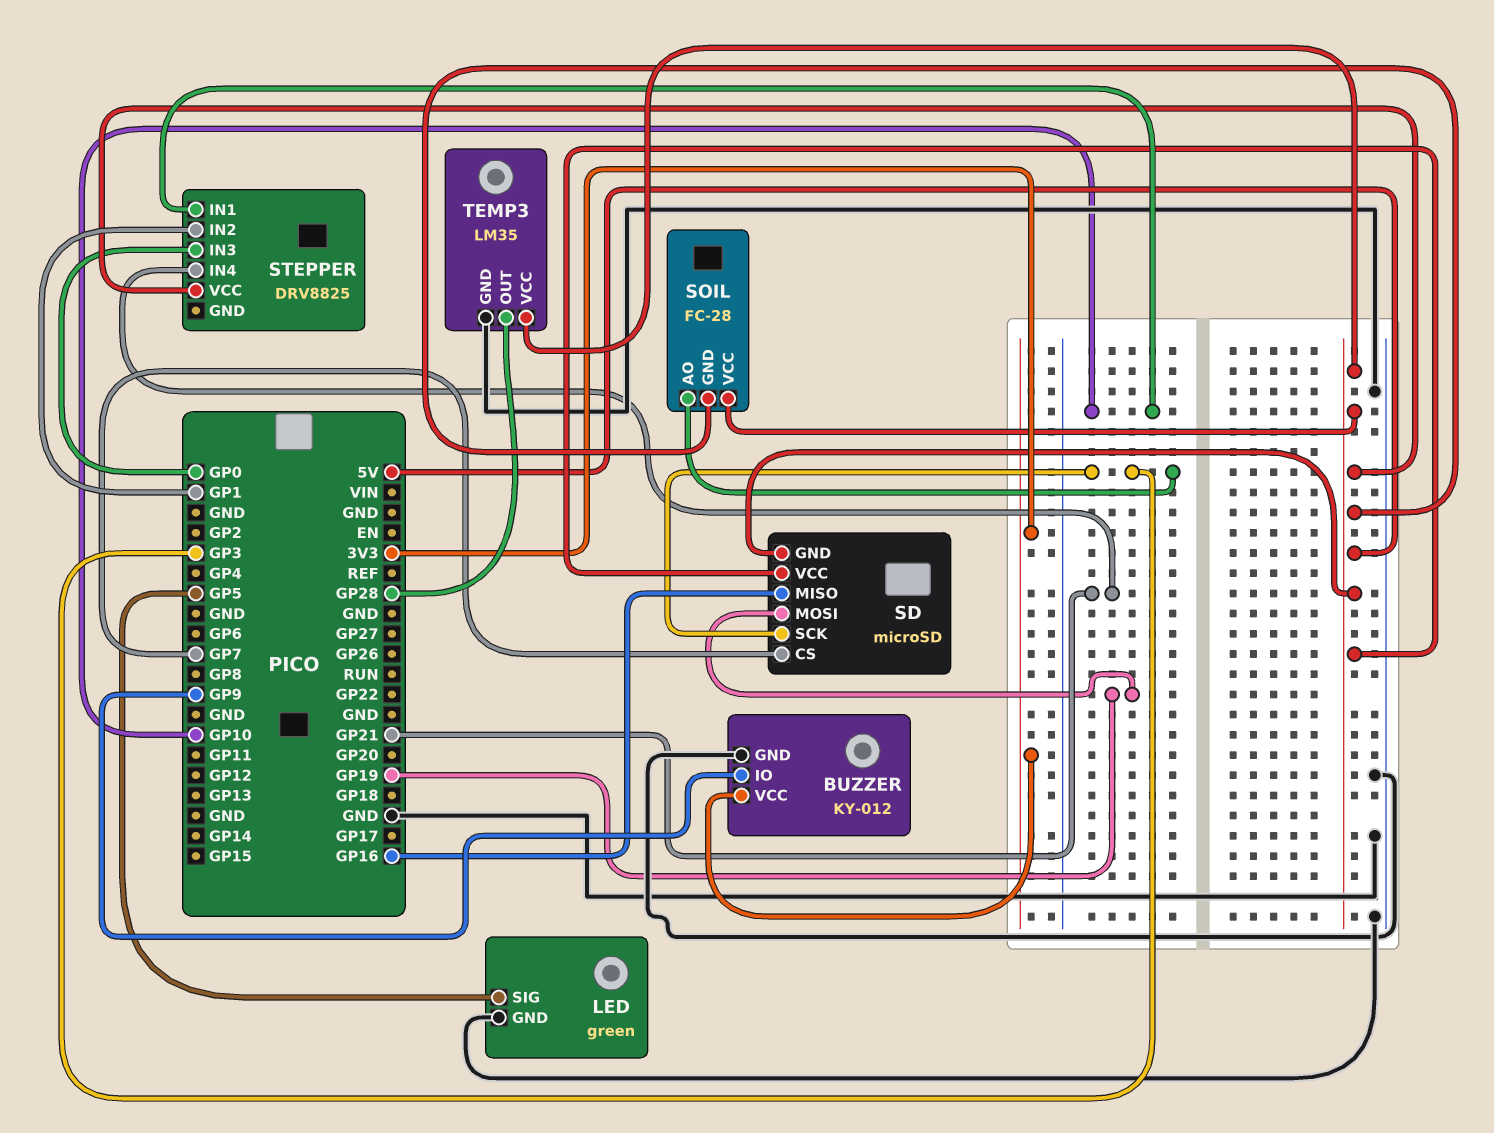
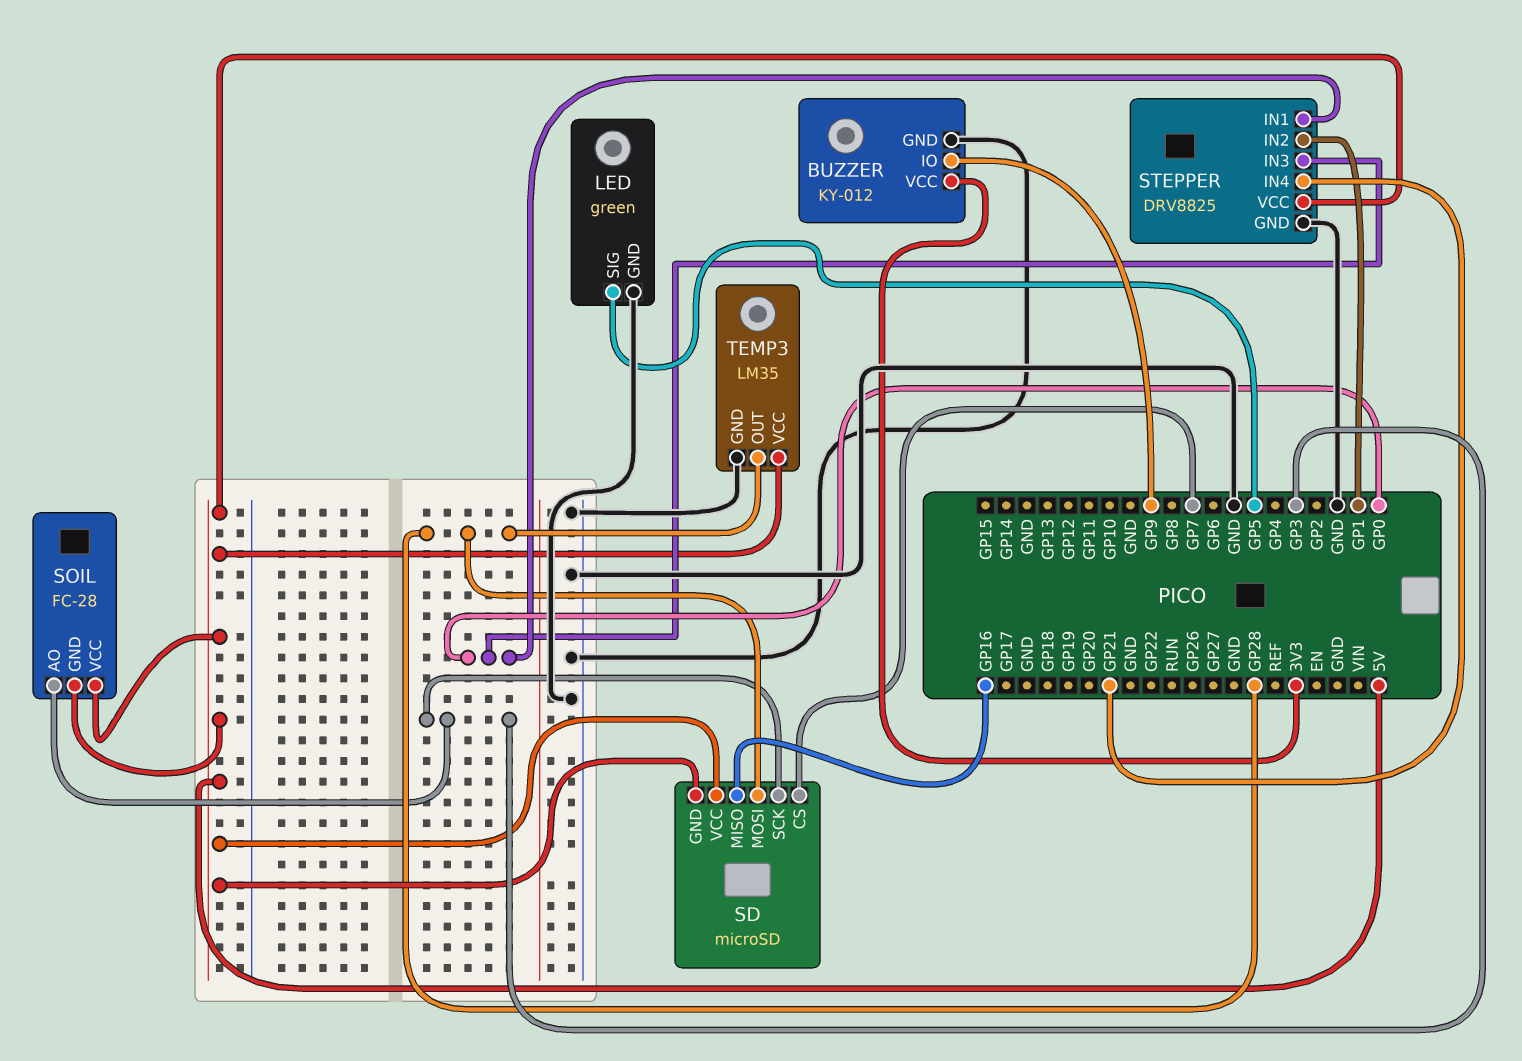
SD pin MOSI: GP19 -> GP28
STEPPER pin GND: none -> GND
STEPPER pin IN1: GP10 -> GP0

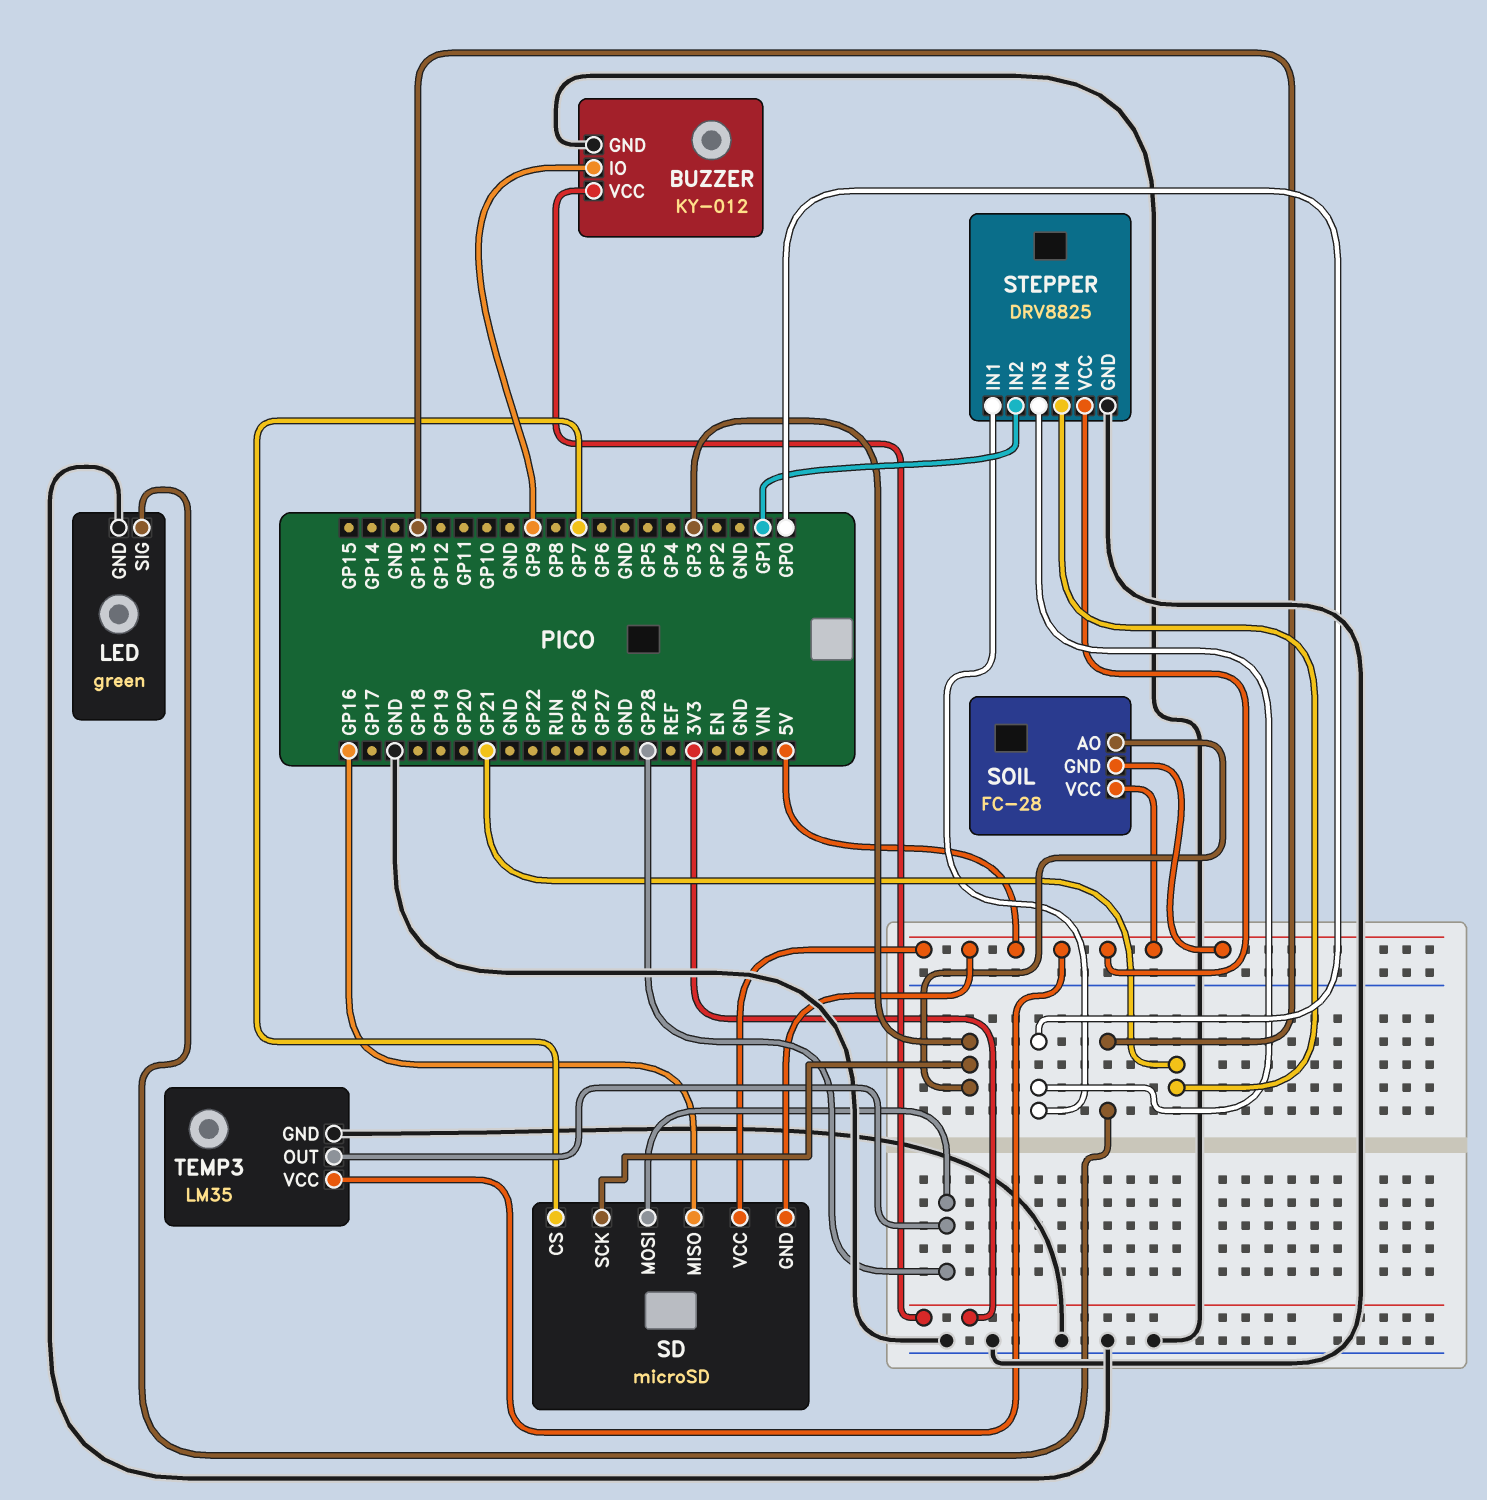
LED pin SIG: GP5 -> GP13

